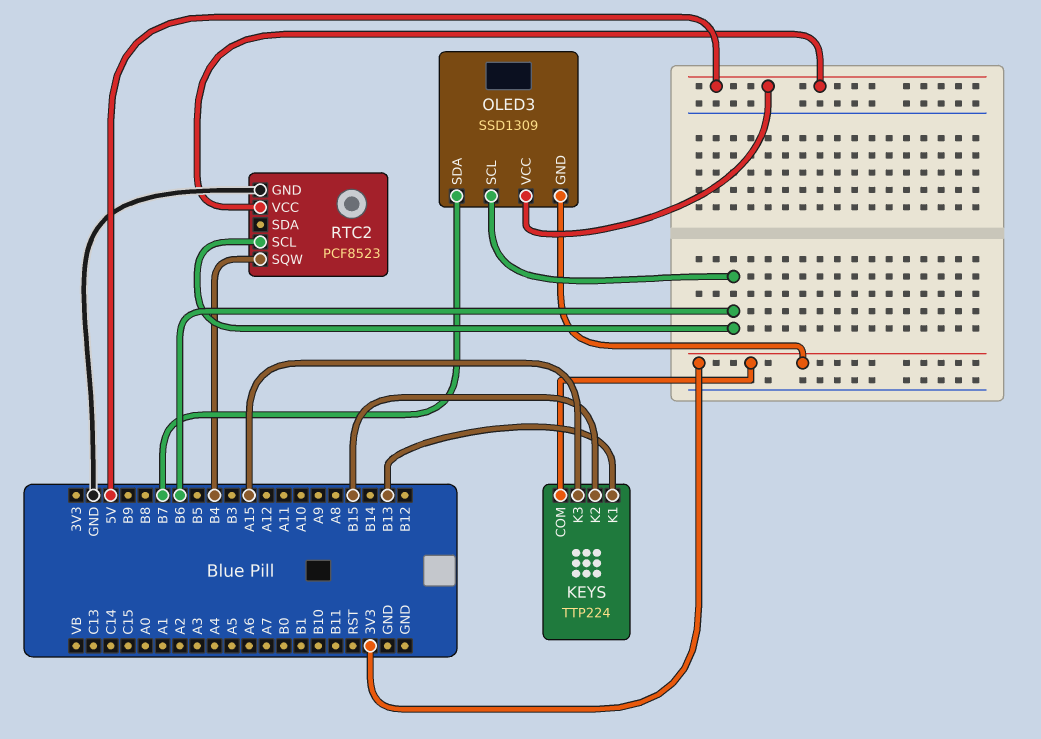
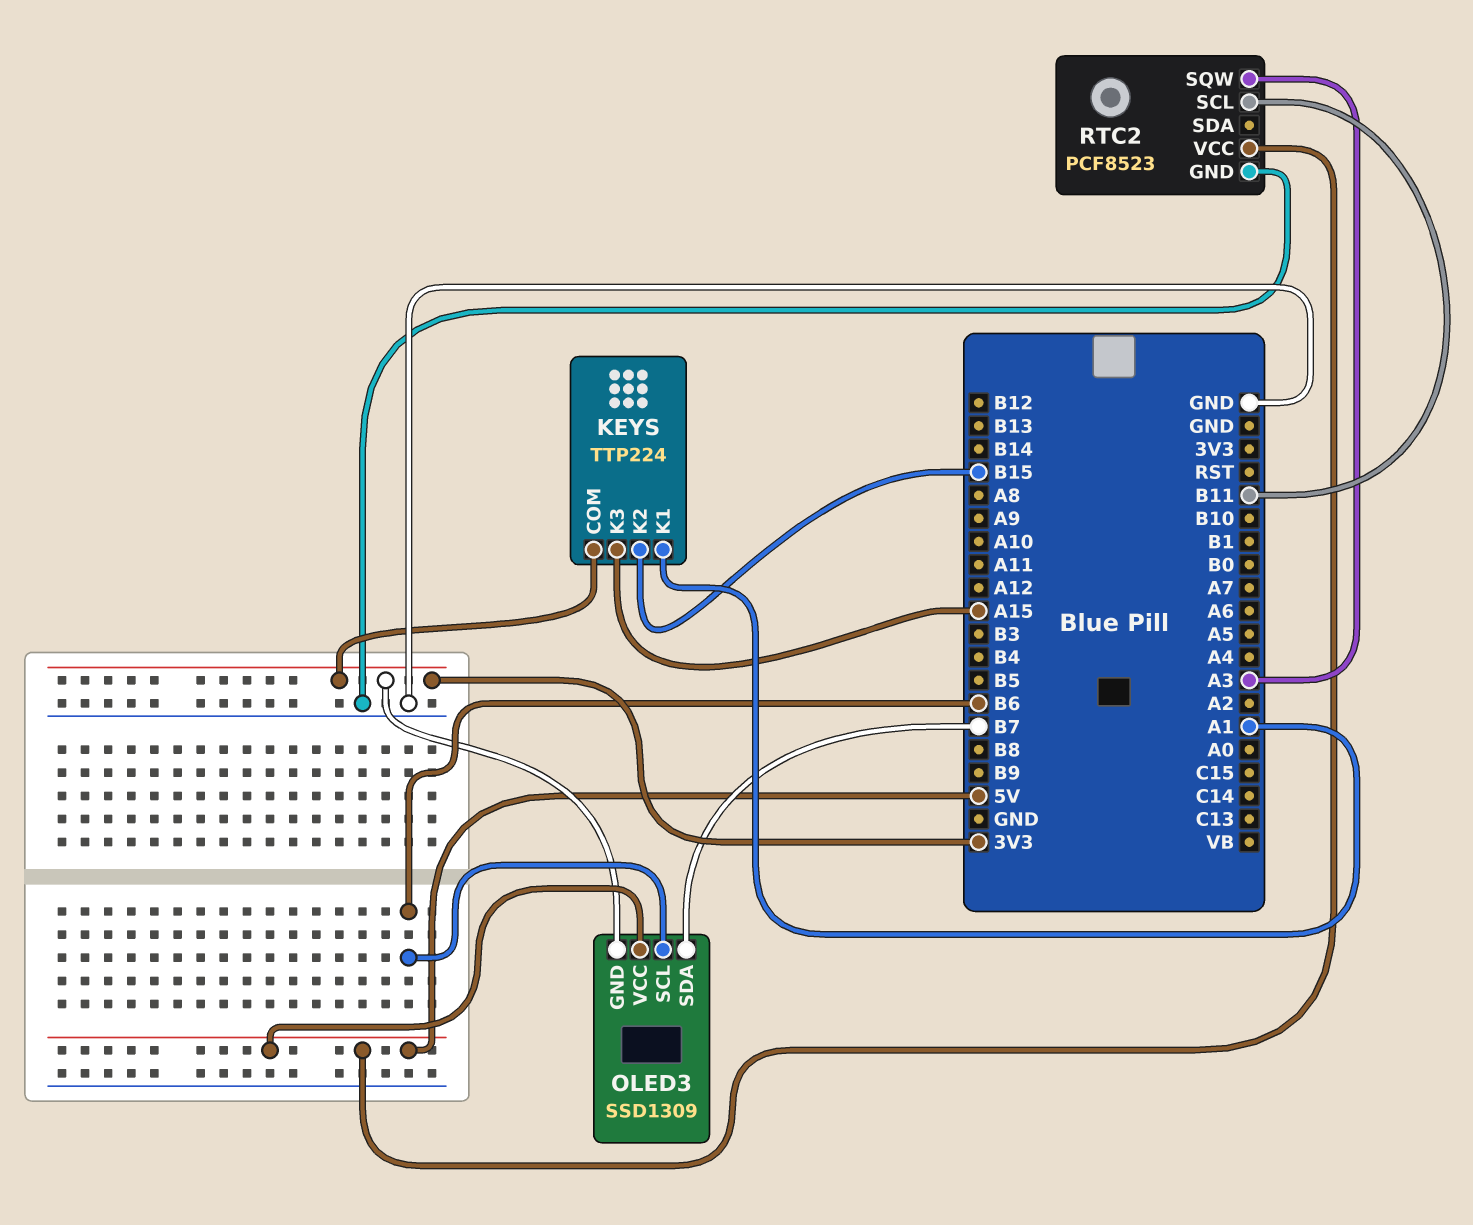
KEYS pin K1: B13 -> A1
RTC2 pin SCL: B6 -> B11
RTC2 pin SQW: B4 -> A3

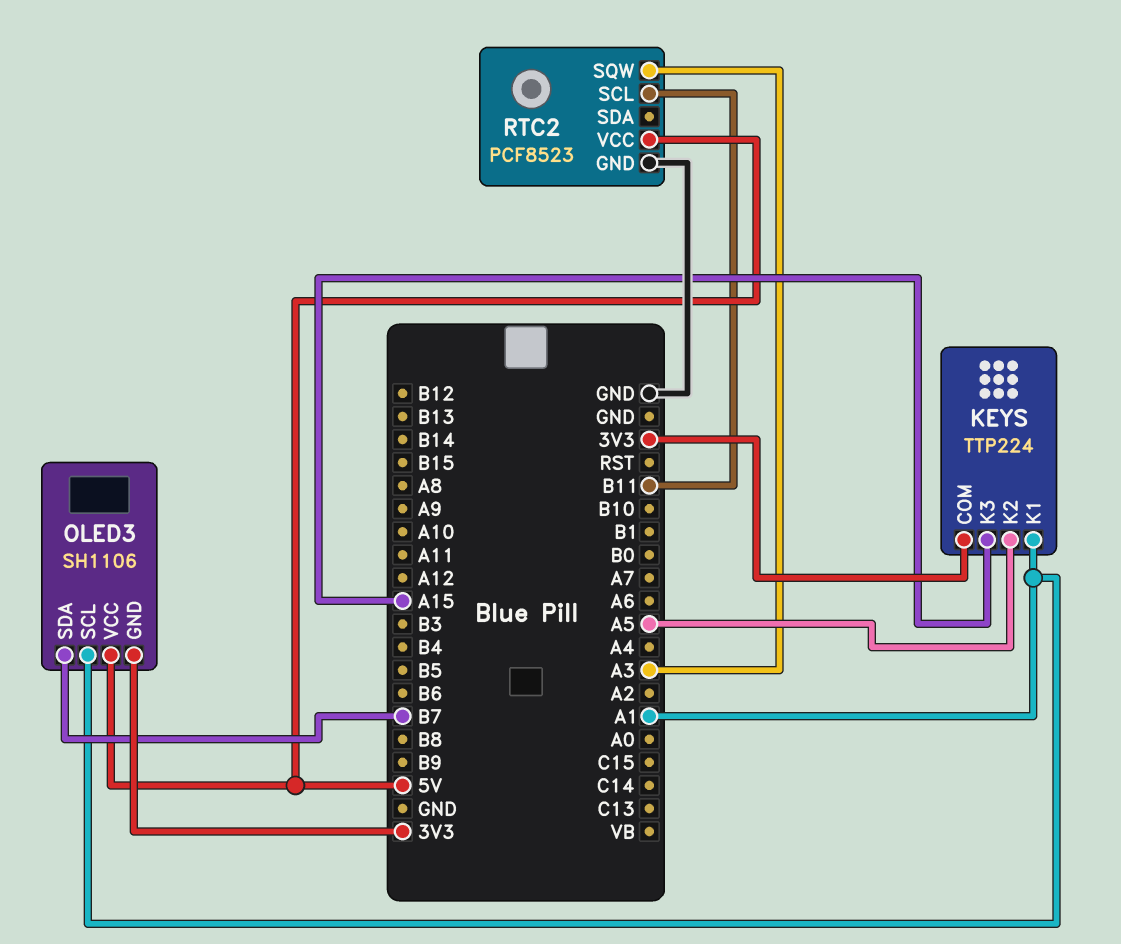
KEYS pin K2: B15 -> A5
OLED3: SSD1309 -> SH1106
OLED3 pin SCL: B6 -> A1

